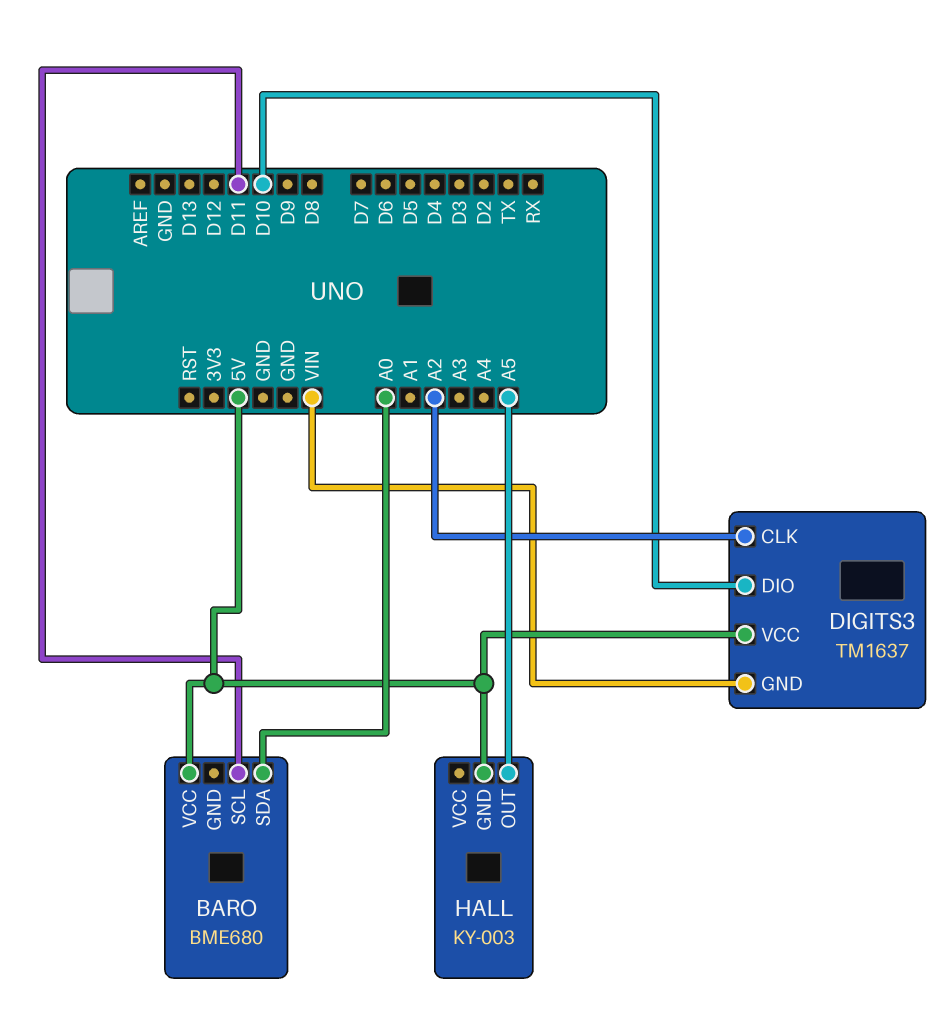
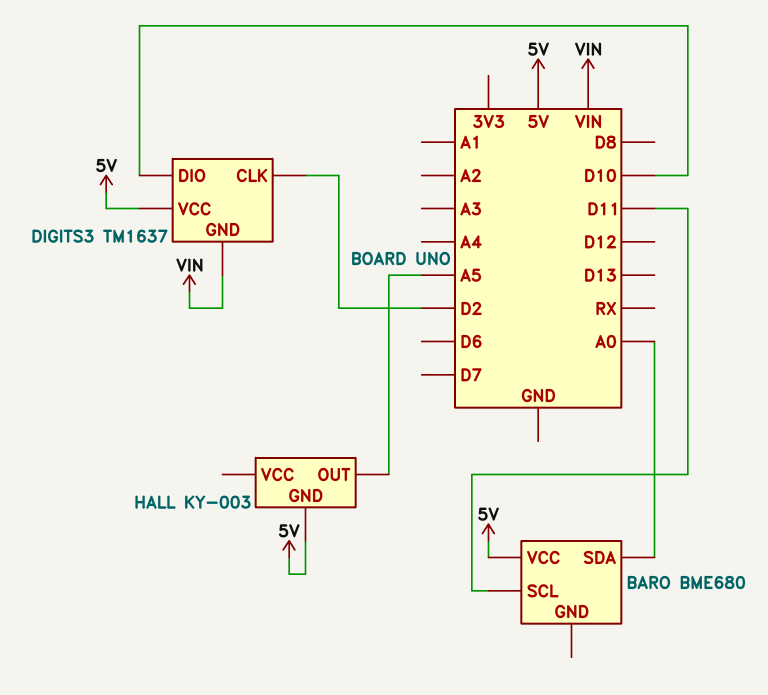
DIGITS3 pin CLK: A2 -> D2

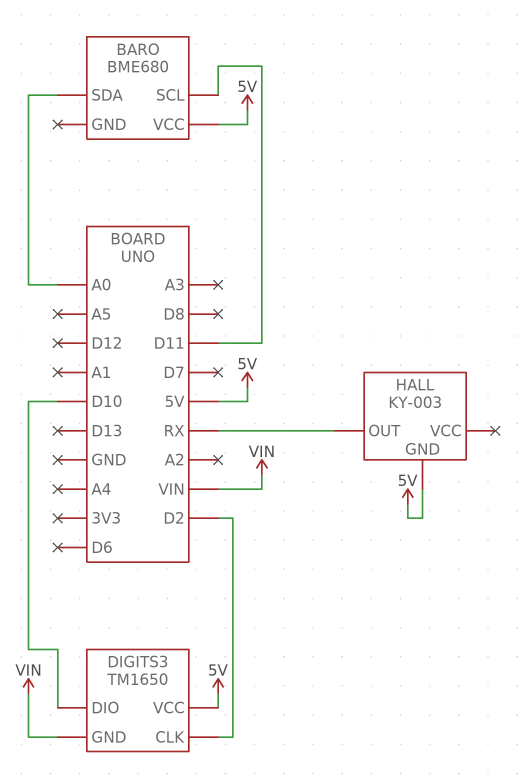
DIGITS3: TM1637 -> TM1650
HALL pin OUT: A5 -> RX

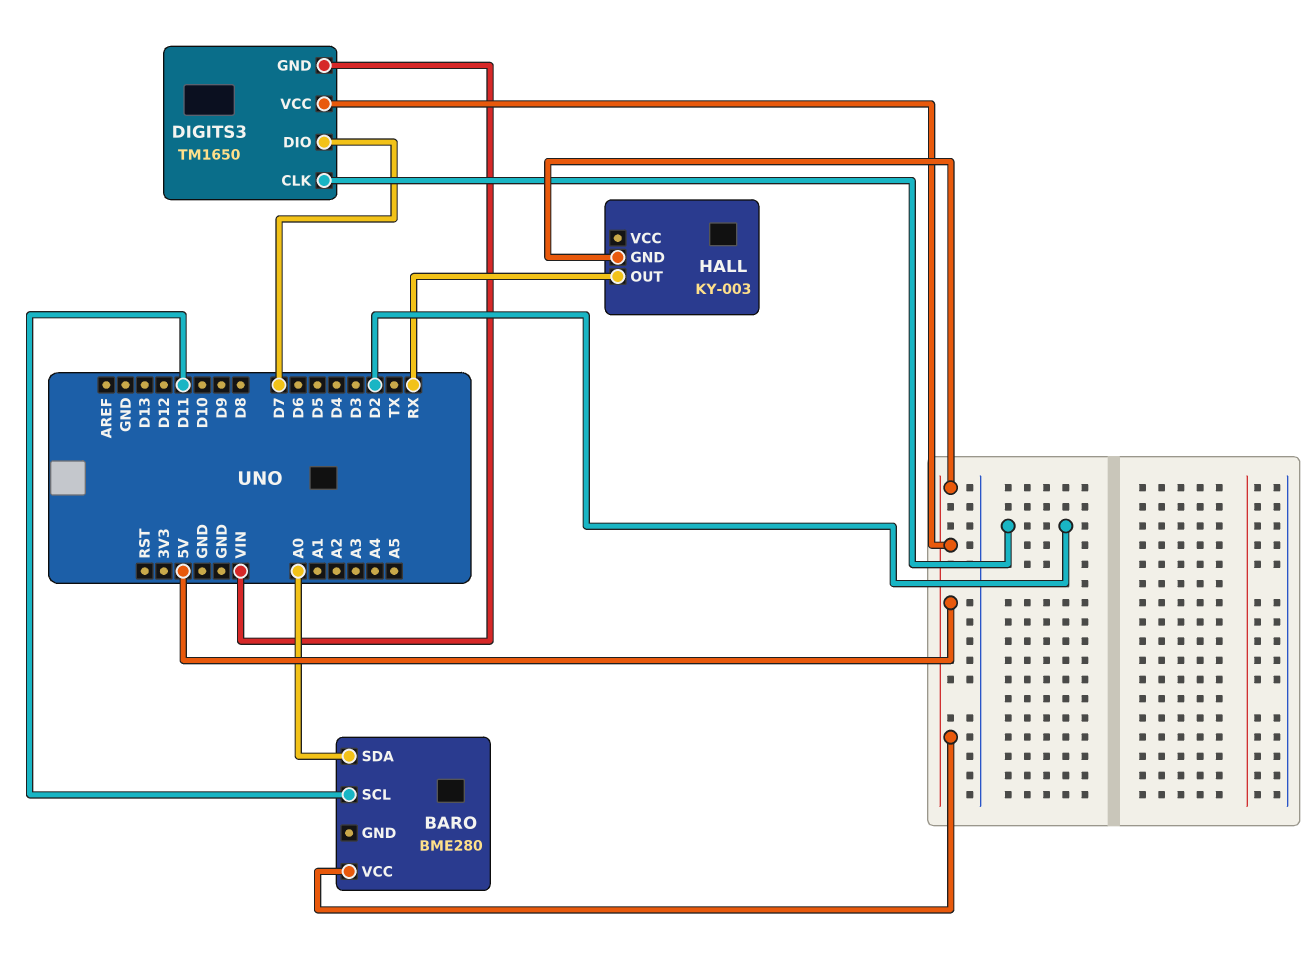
BARO: BME680 -> BME280
DIGITS3 pin DIO: D10 -> D7

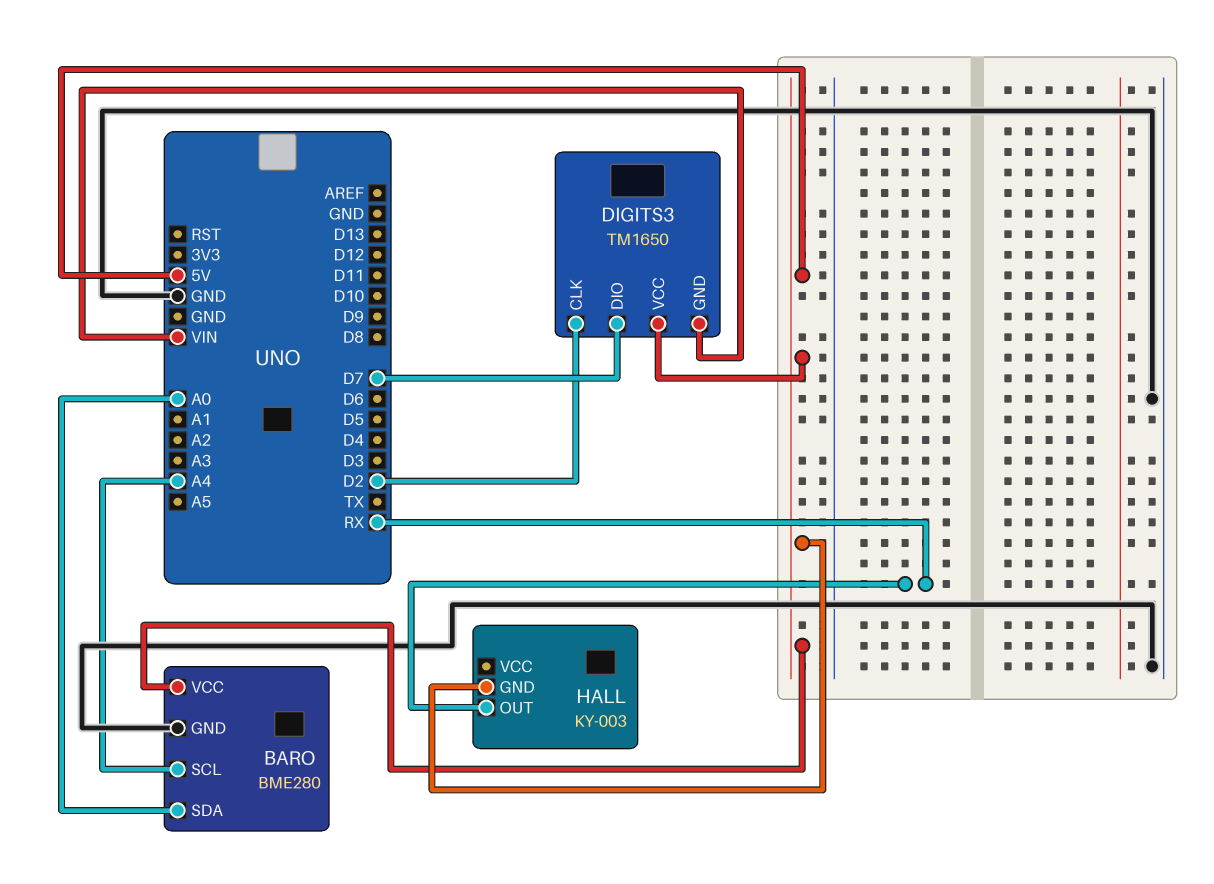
BARO pin GND: none -> GND
BARO pin SCL: D11 -> A4

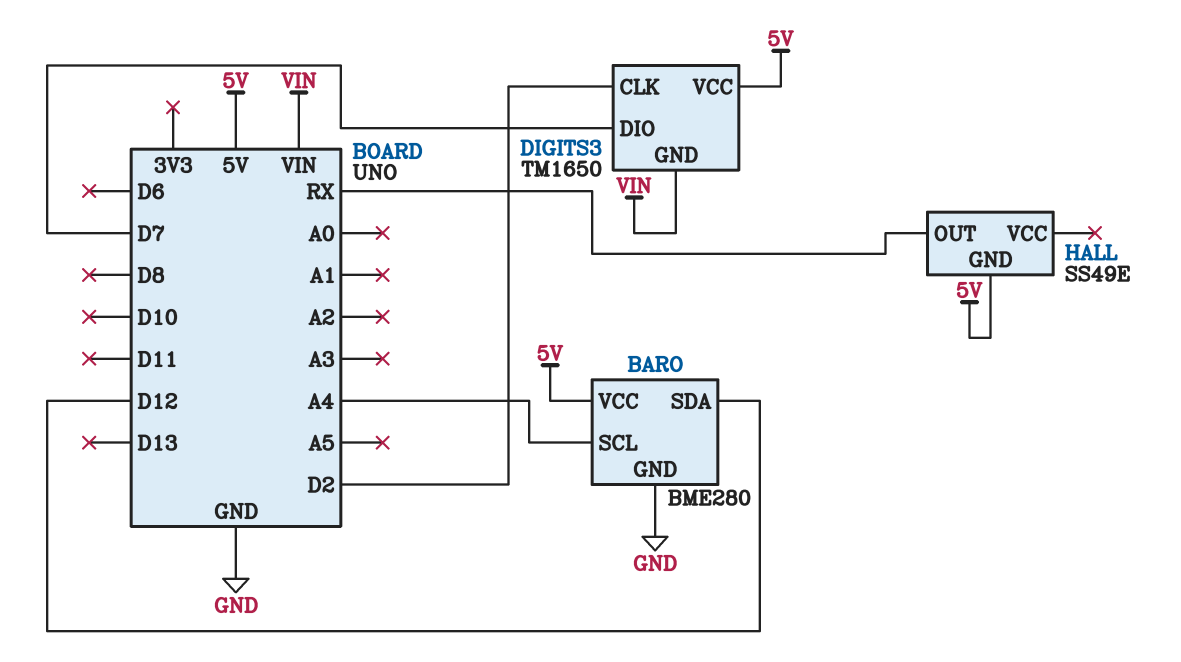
BARO pin SDA: A0 -> D12
HALL: KY-003 -> SS49E

